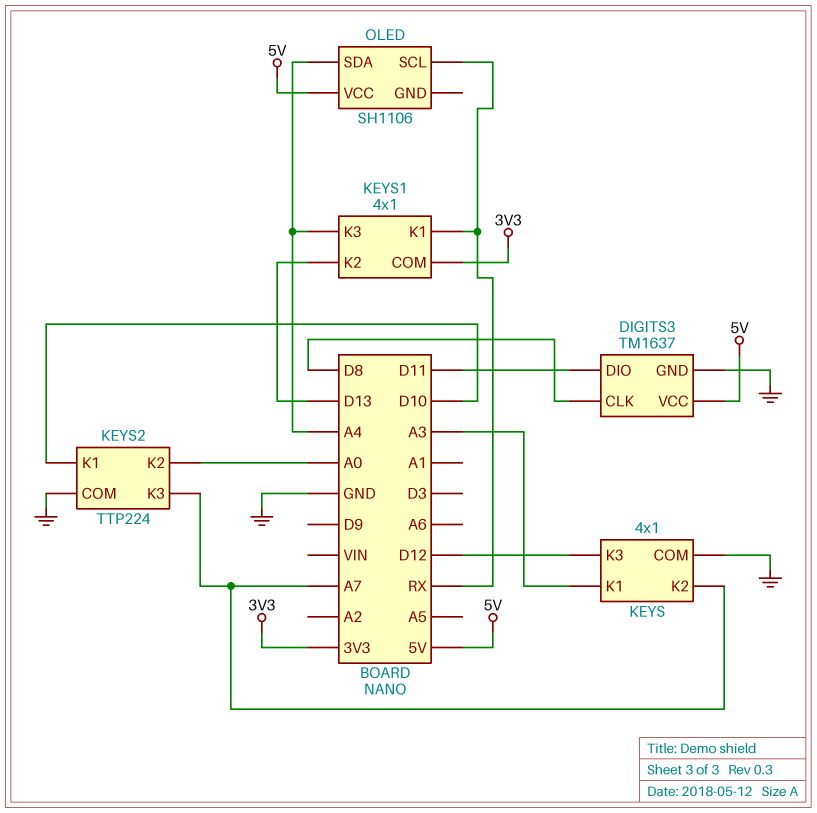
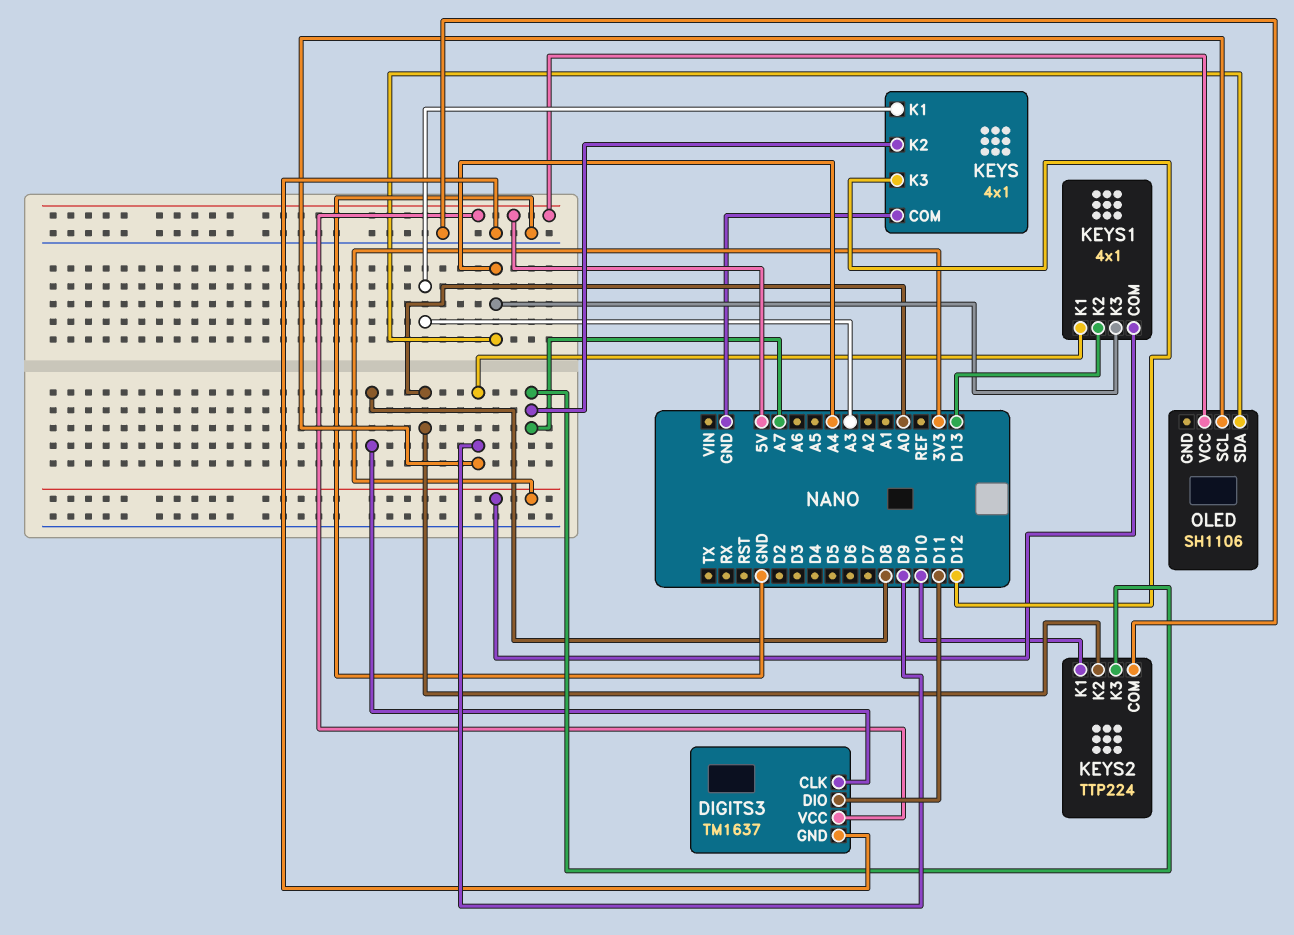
KEYS1 pin K1: RX -> D9
OLED pin SCL: RX -> D9

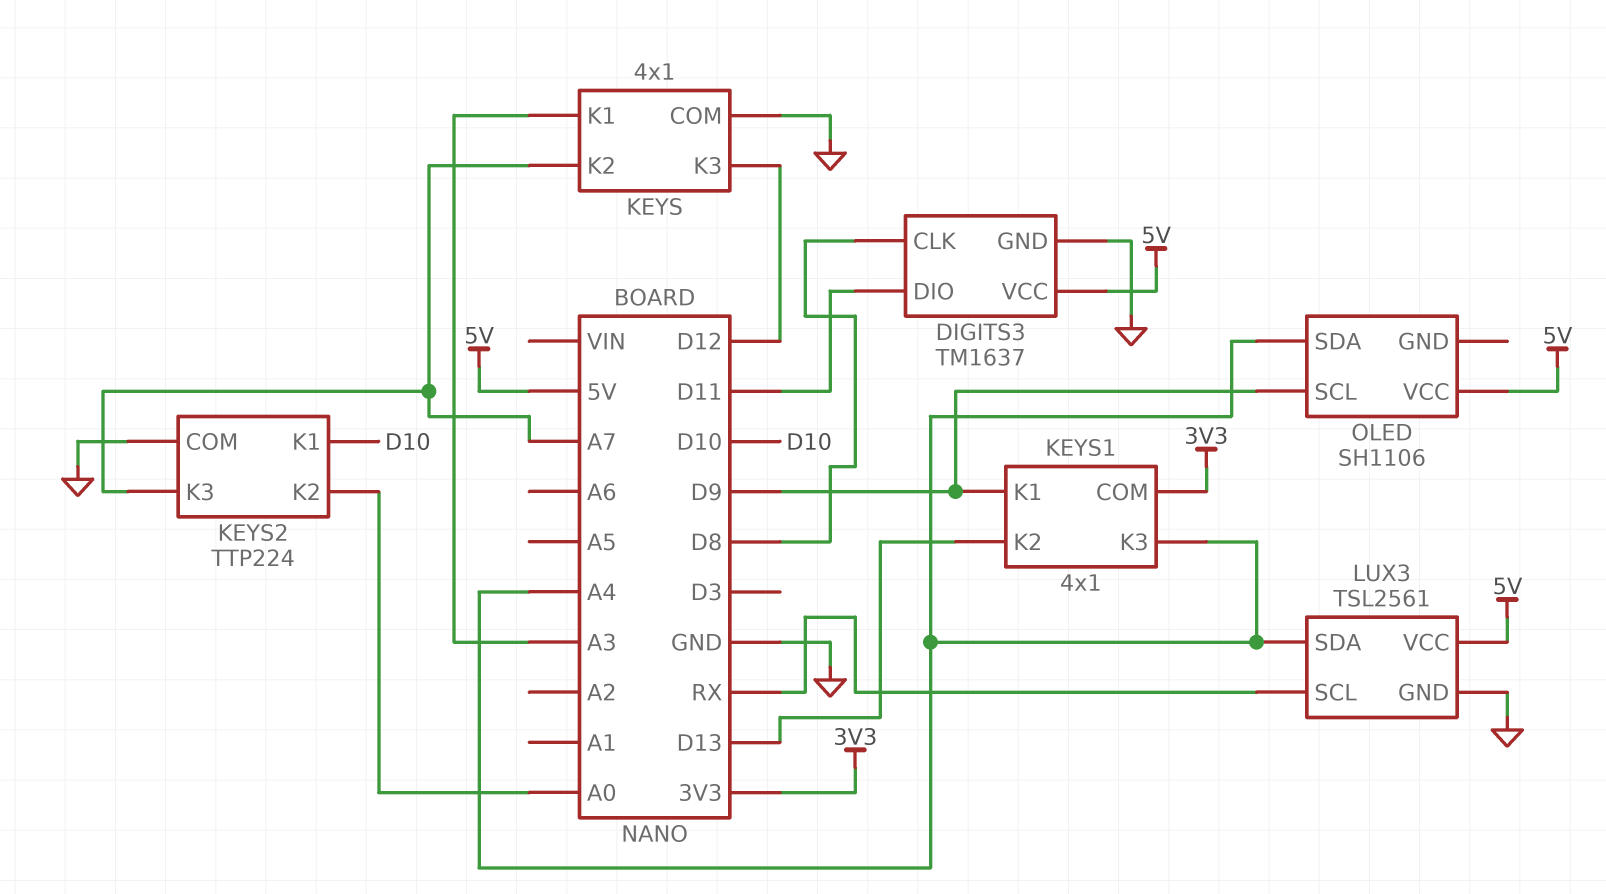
LUX3: none -> TSL2561
LUX3 pin GND: none -> GND
LUX3 pin SCL: none -> RX
LUX3 pin SDA: none -> A4
LUX3 pin VCC: none -> 5V

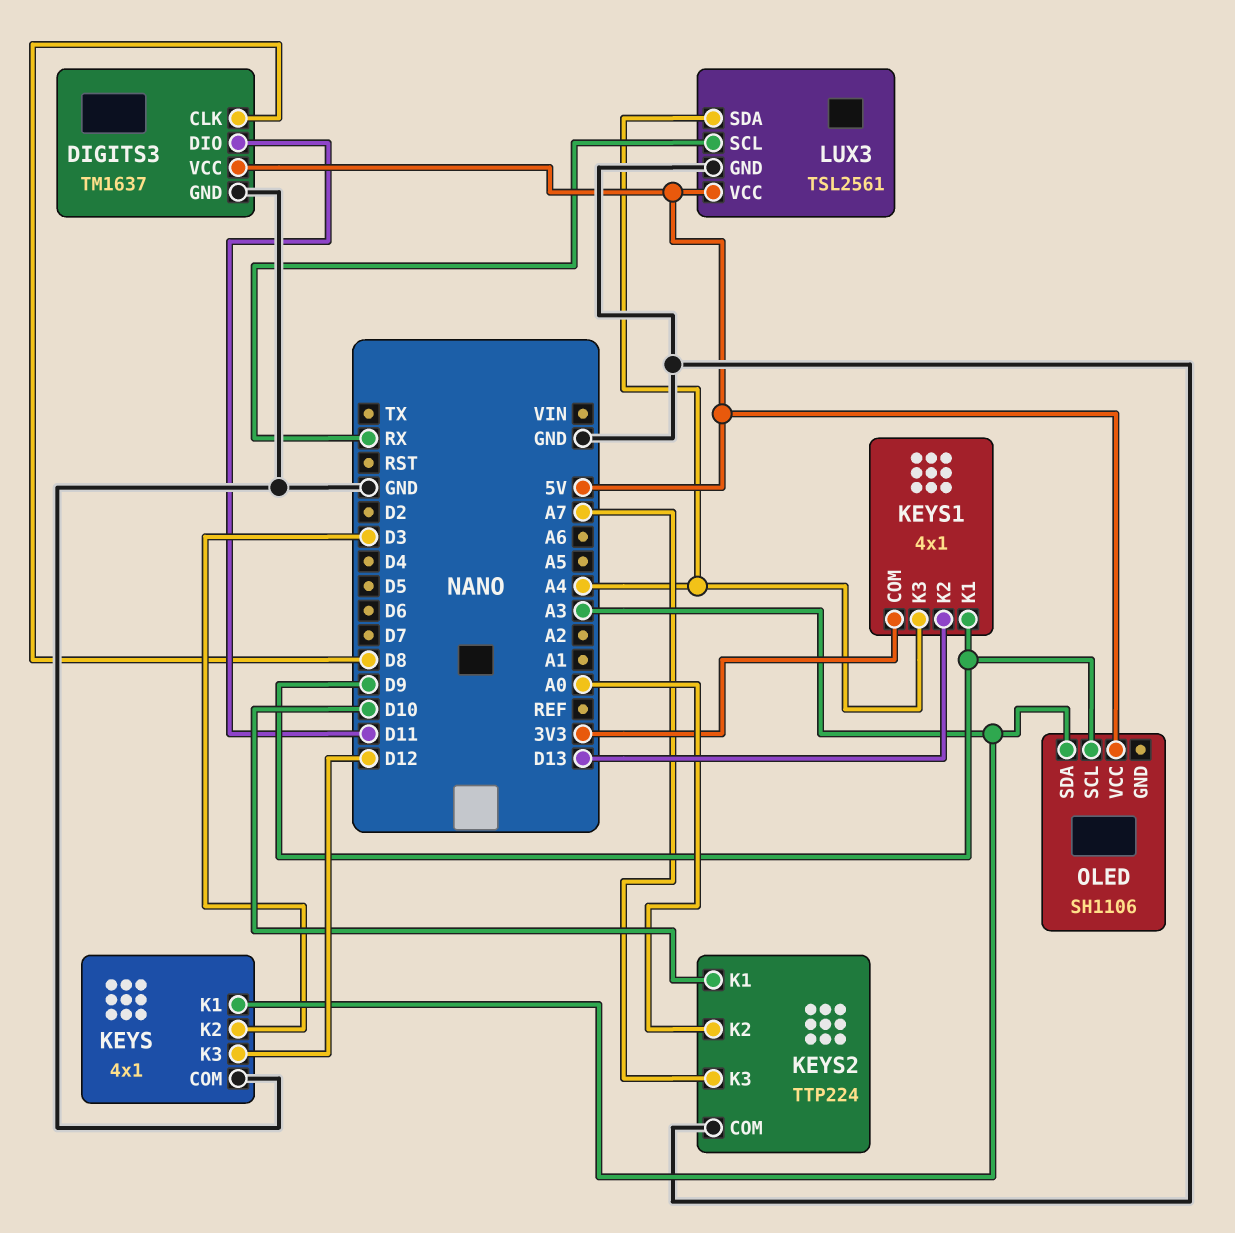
KEYS pin K2: A7 -> D3
OLED pin SDA: A4 -> A3

